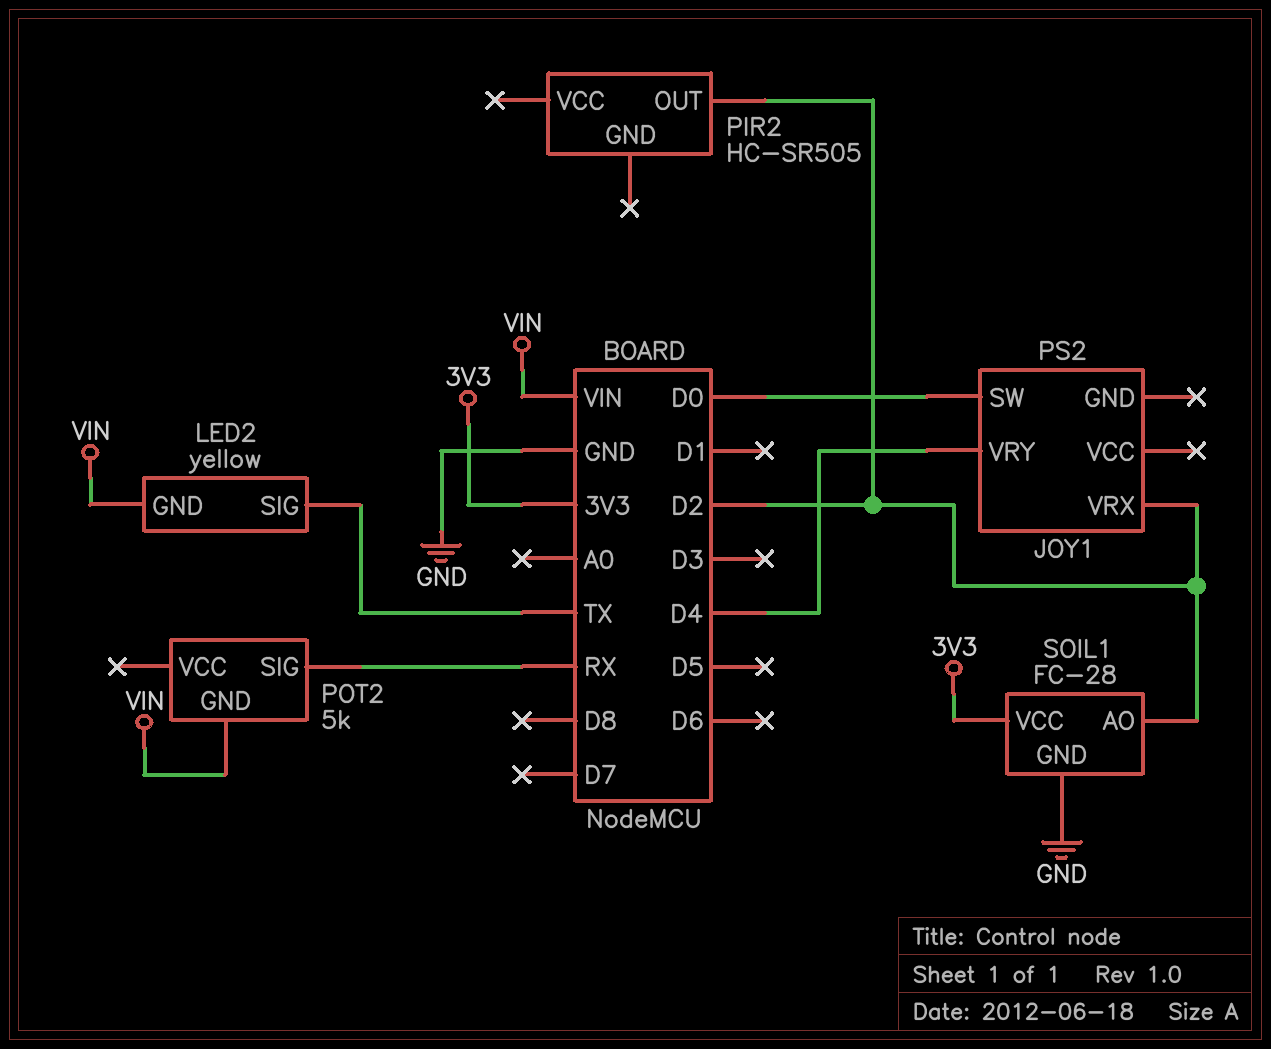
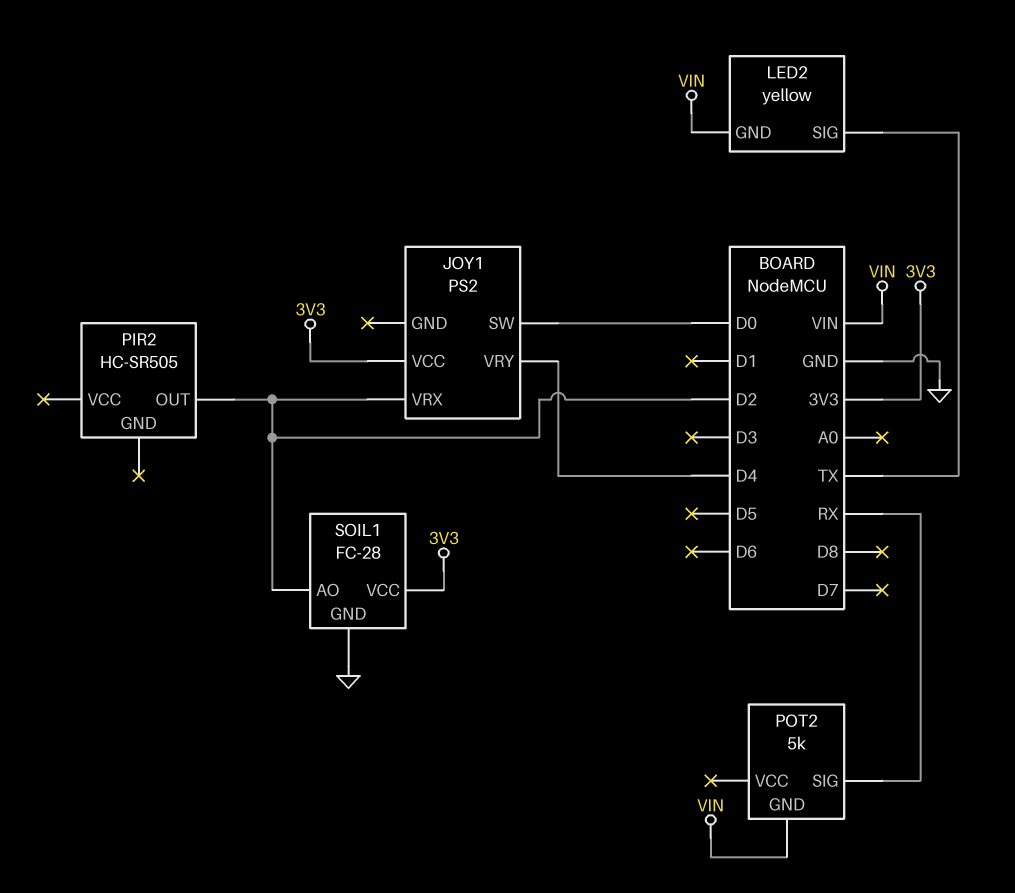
JOY1 pin VCC: none -> 3V3

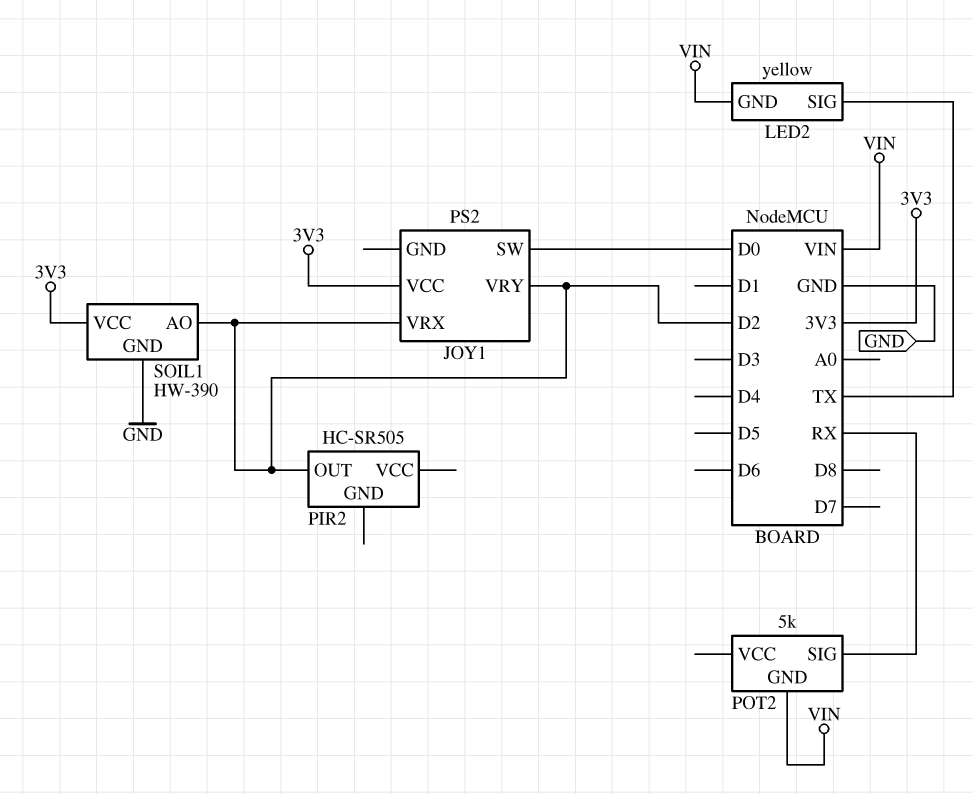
JOY1 pin VRY: D4 -> D2
SOIL1: FC-28 -> HW-390

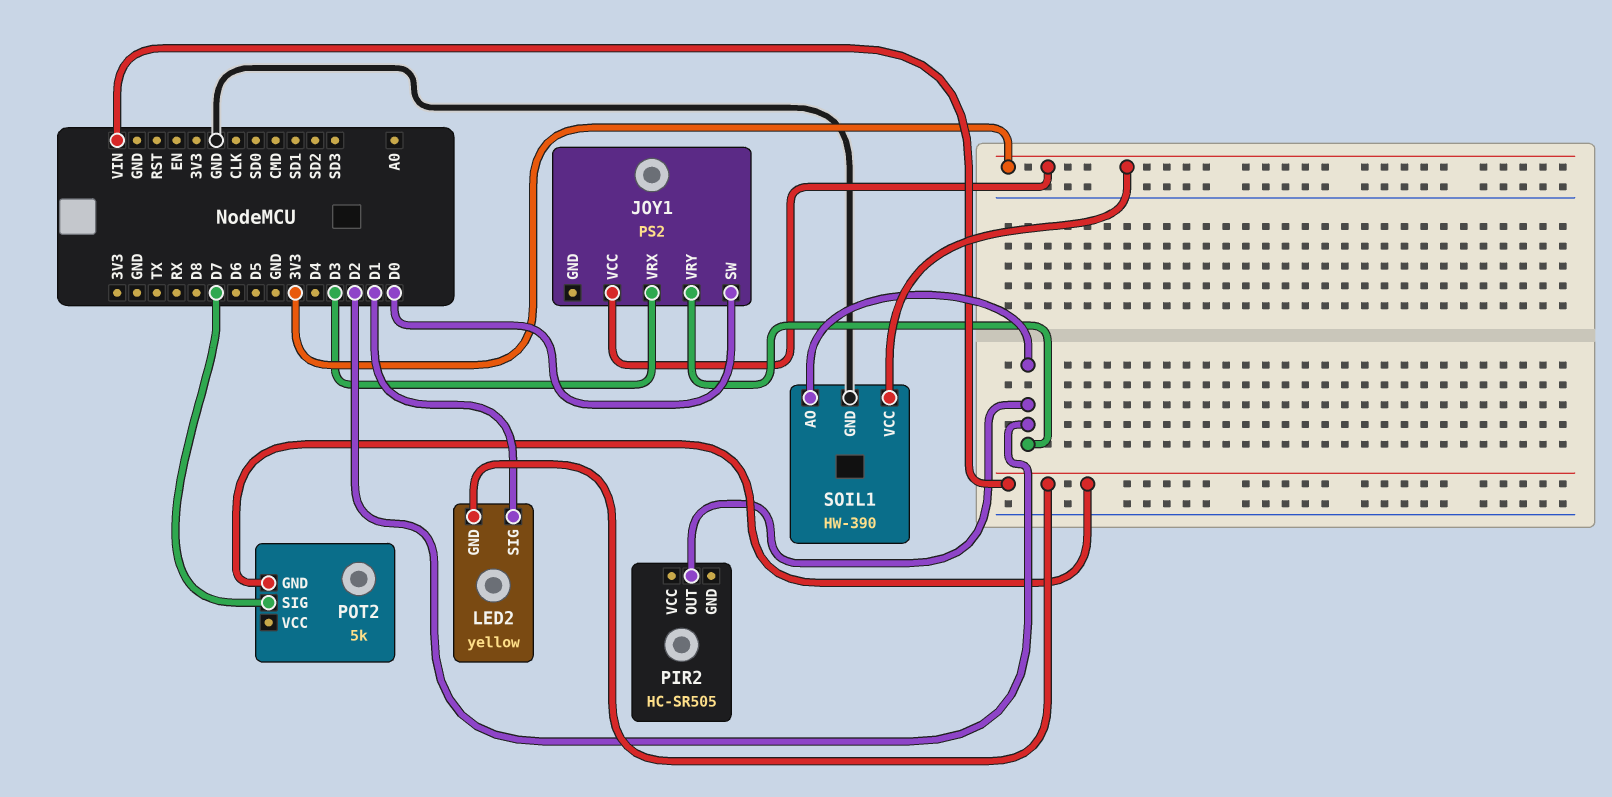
JOY1 pin VRX: D2 -> D3
LED2 pin SIG: TX -> D1
POT2 pin SIG: RX -> D7

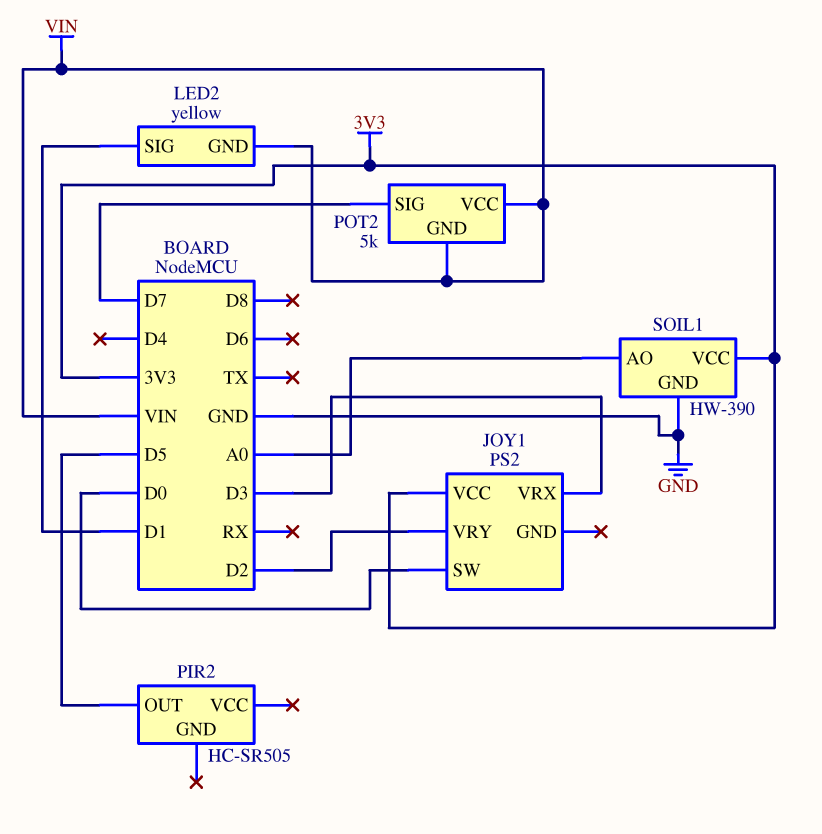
PIR2 pin OUT: D2 -> D5
POT2 pin VCC: none -> VIN
SOIL1 pin AO: D2 -> A0

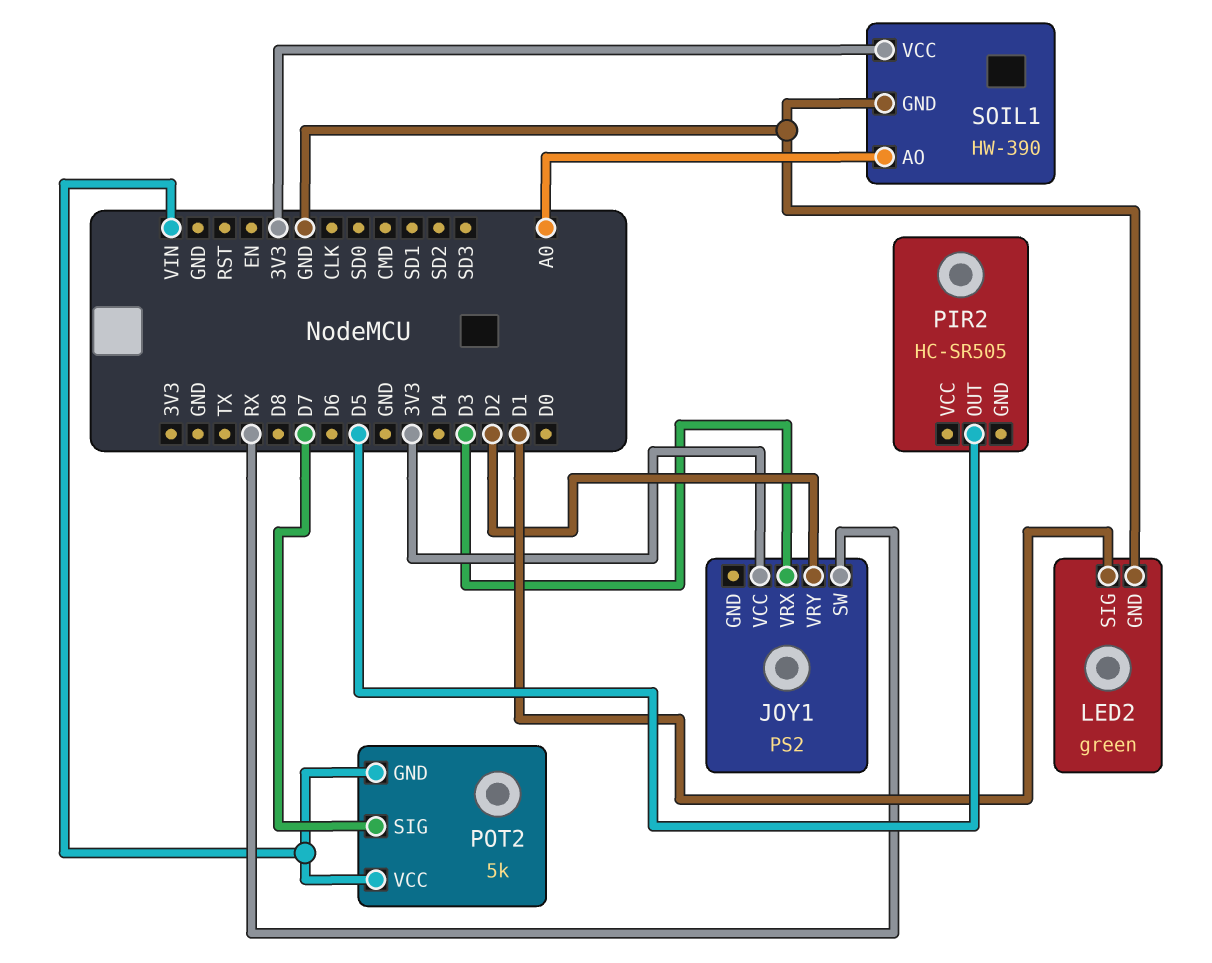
JOY1 pin SW: D0 -> RX
LED2: yellow -> green
LED2 pin GND: VIN -> GND

